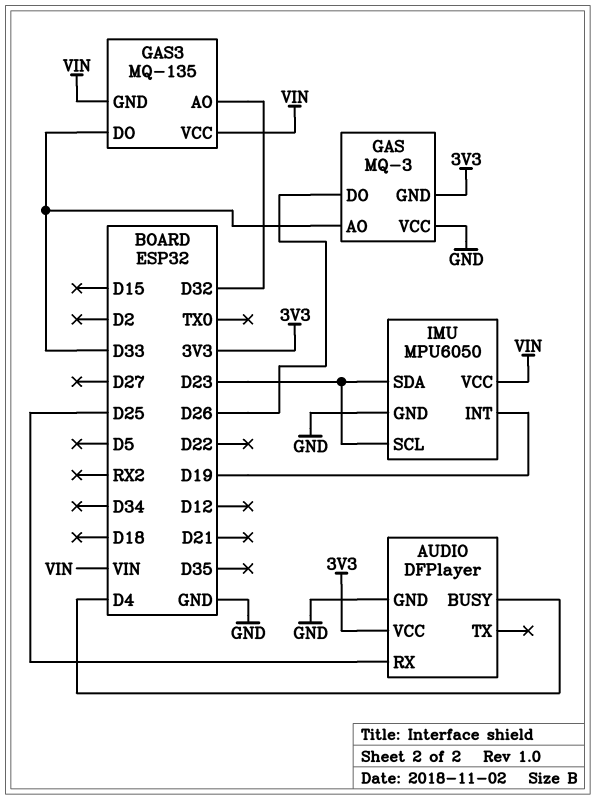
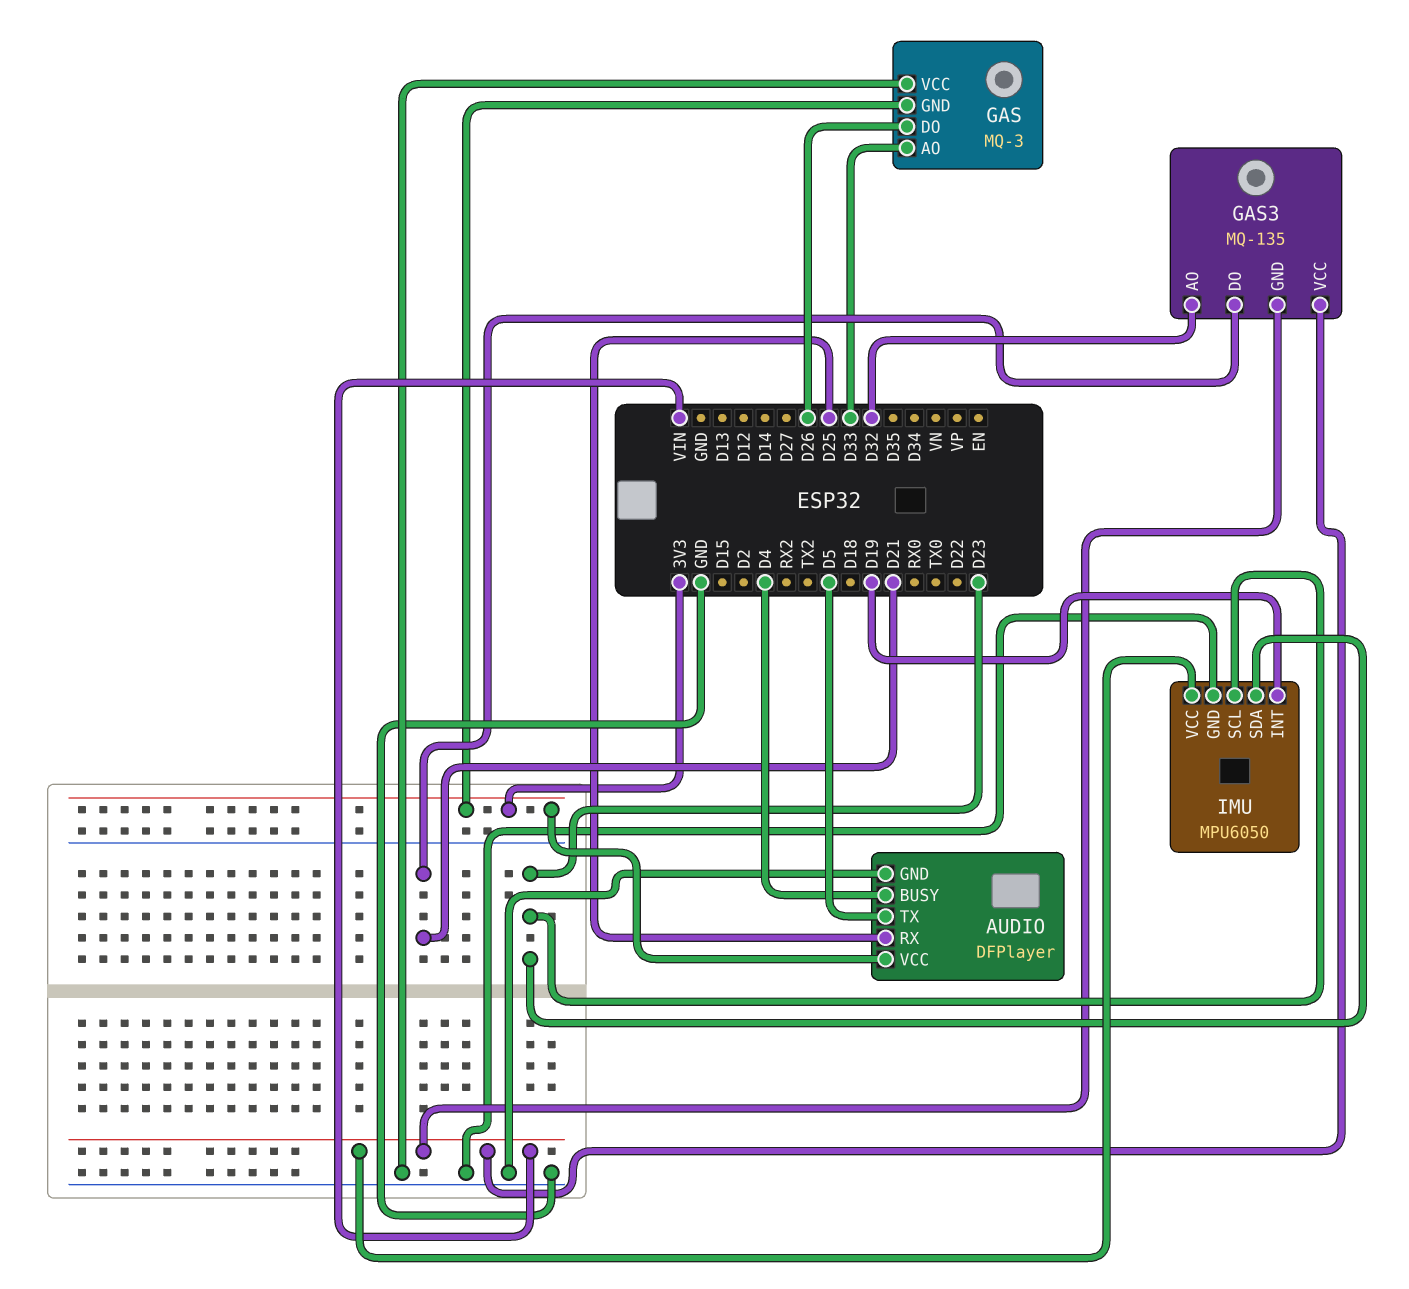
AUDIO pin TX: none -> D5
GAS3 pin DO: D33 -> D21

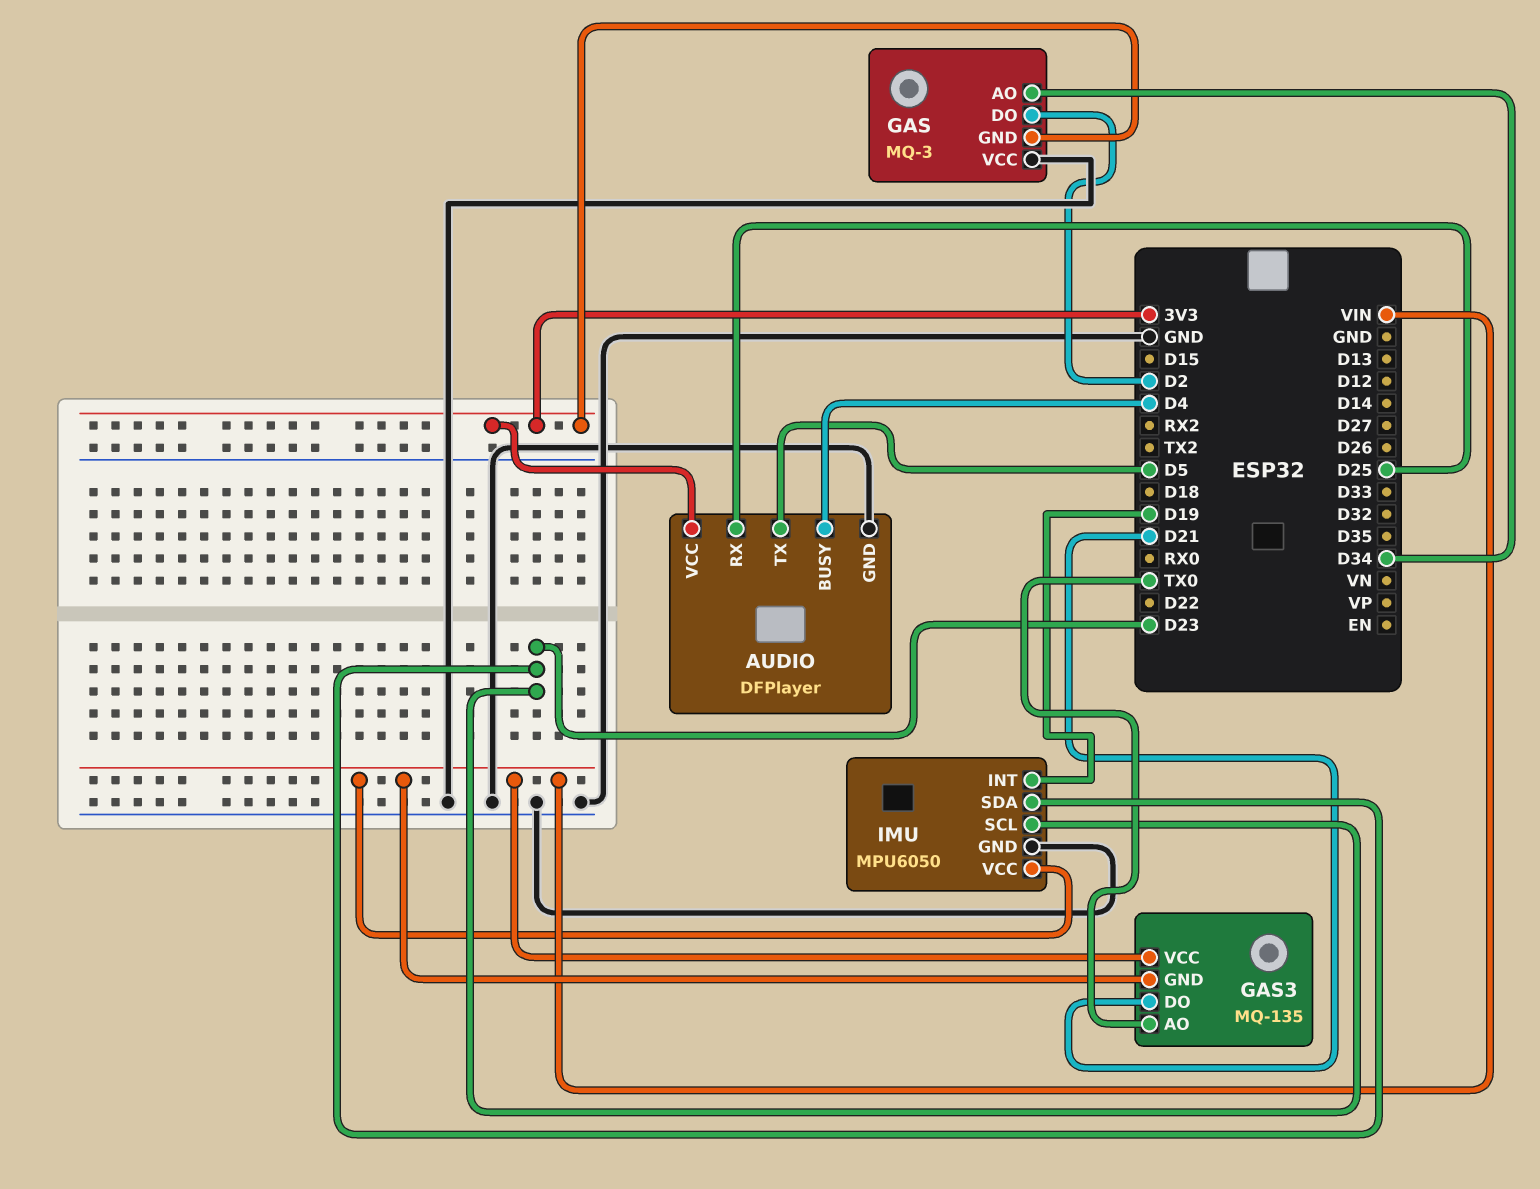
GAS pin AO: D33 -> D34
GAS pin DO: D26 -> D2
GAS3 pin AO: D32 -> TX0

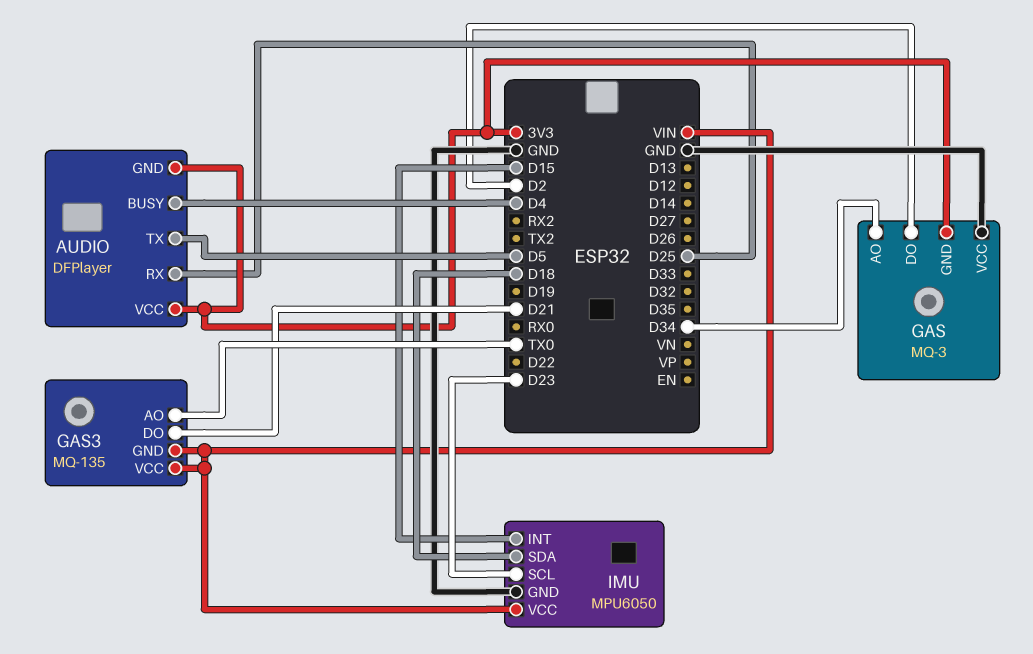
AUDIO pin GND: GND -> 3V3
IMU pin INT: D19 -> D15
IMU pin SDA: D23 -> D18

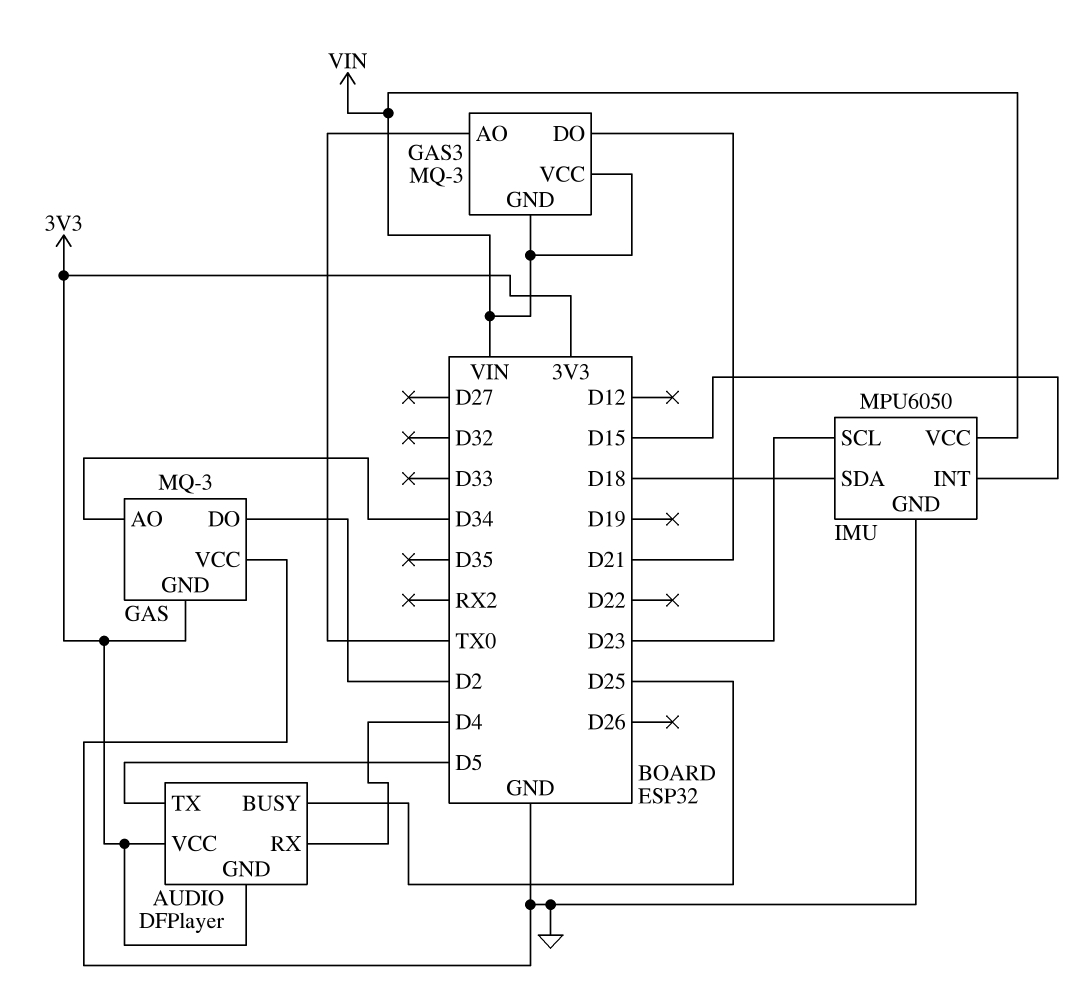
AUDIO pin BUSY: D4 -> D25
AUDIO pin RX: D25 -> D4
GAS3: MQ-135 -> MQ-3

